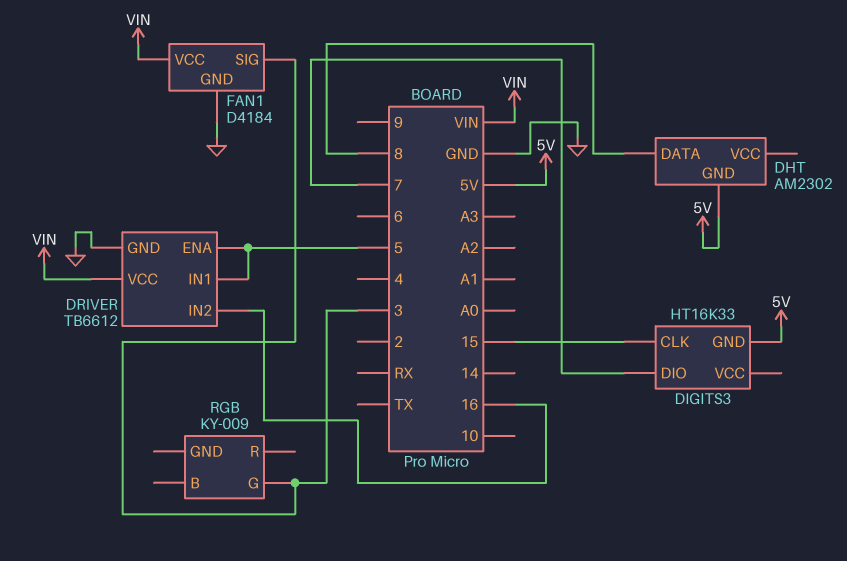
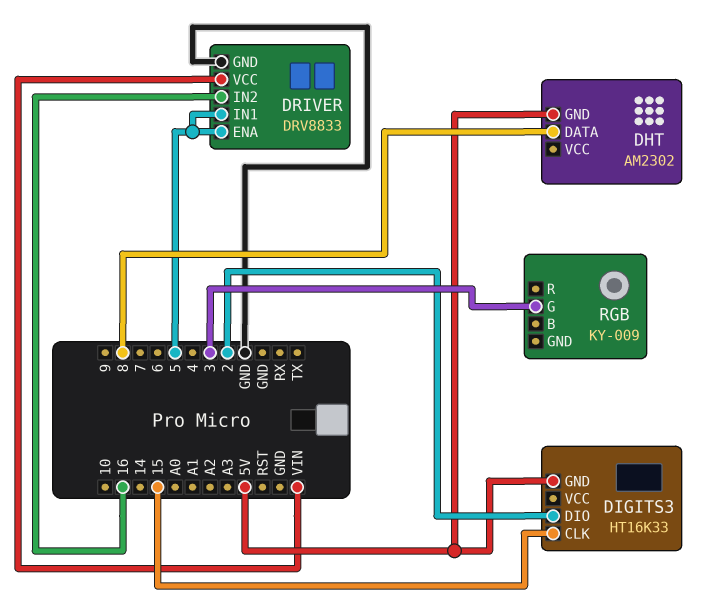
DIGITS3 pin DIO: 7 -> 2
DRIVER: TB6612 -> DRV8833
FAN1: D4184 -> none
FAN1 pin GND: GND -> none
FAN1 pin SIG: 3 -> none
FAN1 pin VCC: VIN -> none

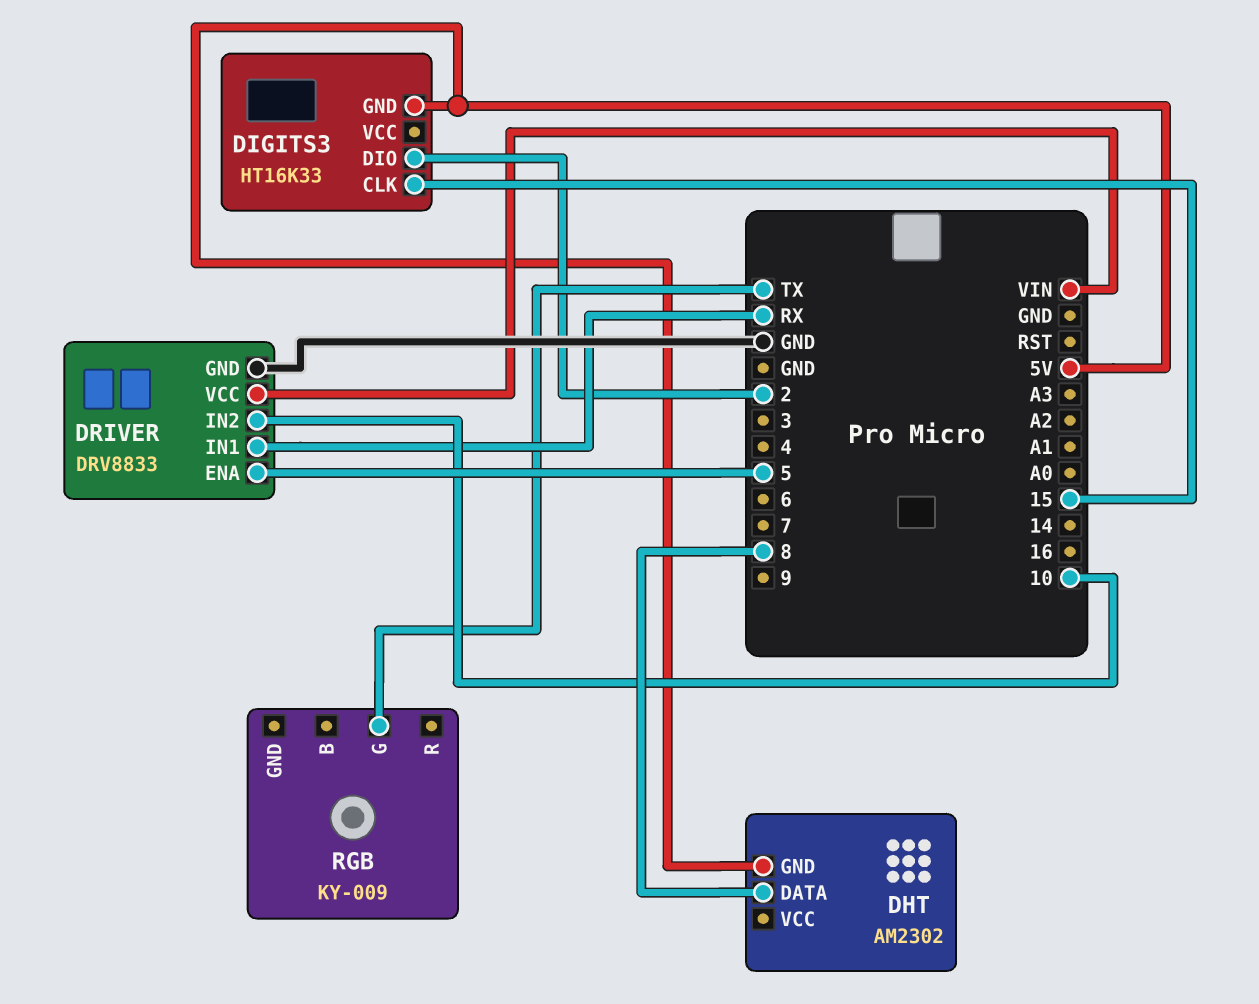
DRIVER pin IN1: 5 -> RX
DRIVER pin IN2: 16 -> 10
RGB pin G: 3 -> TX

